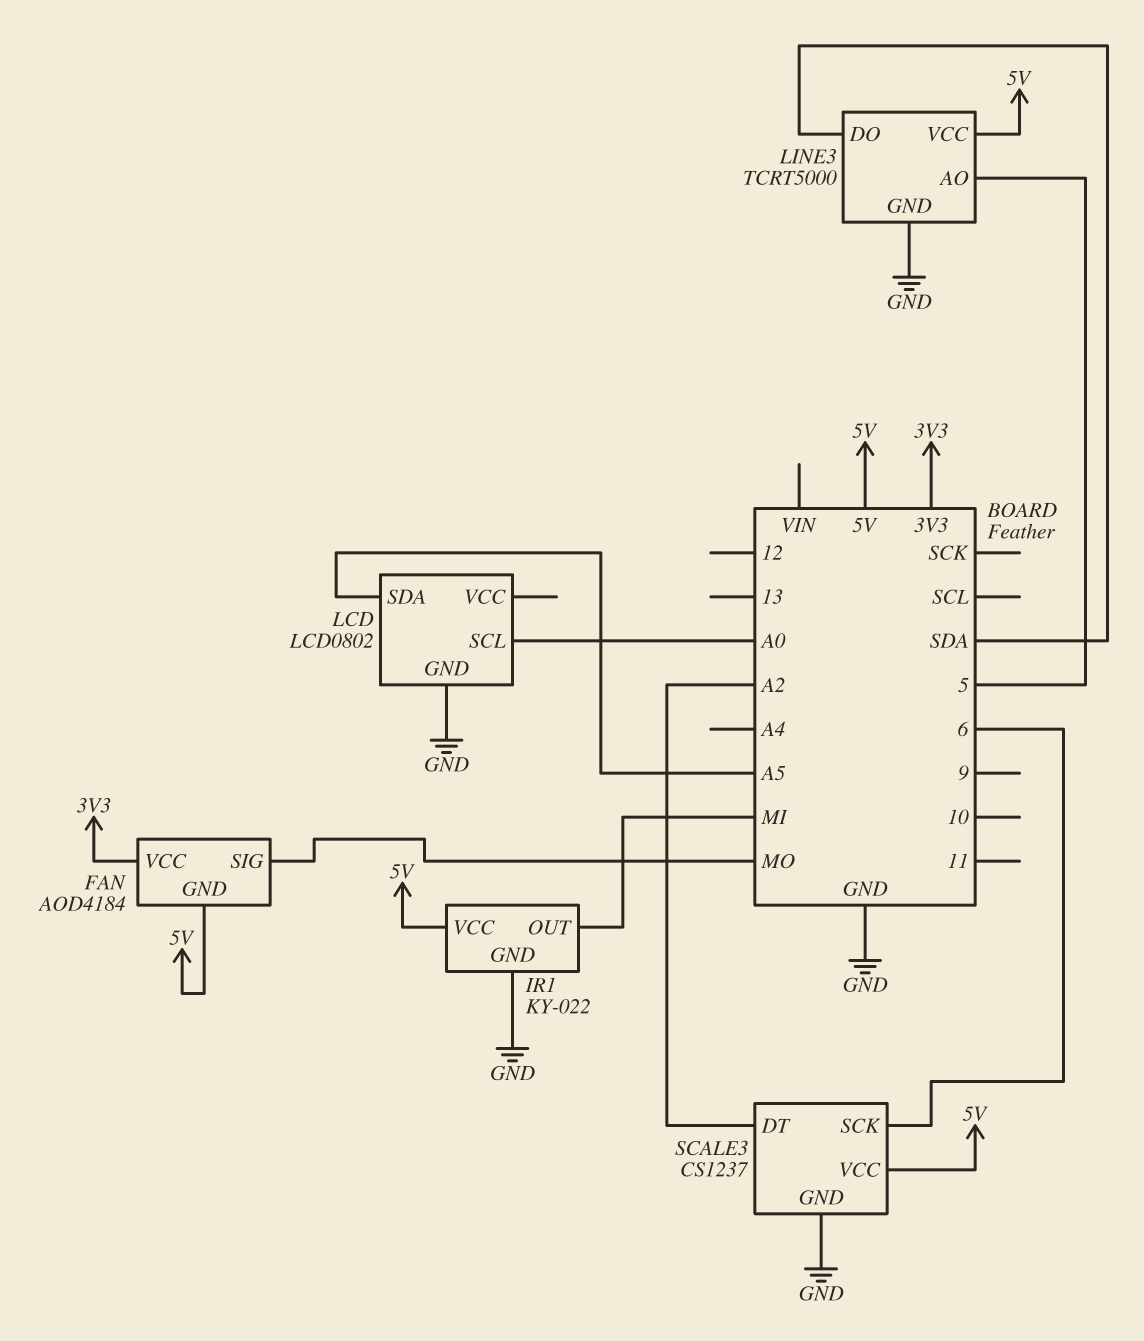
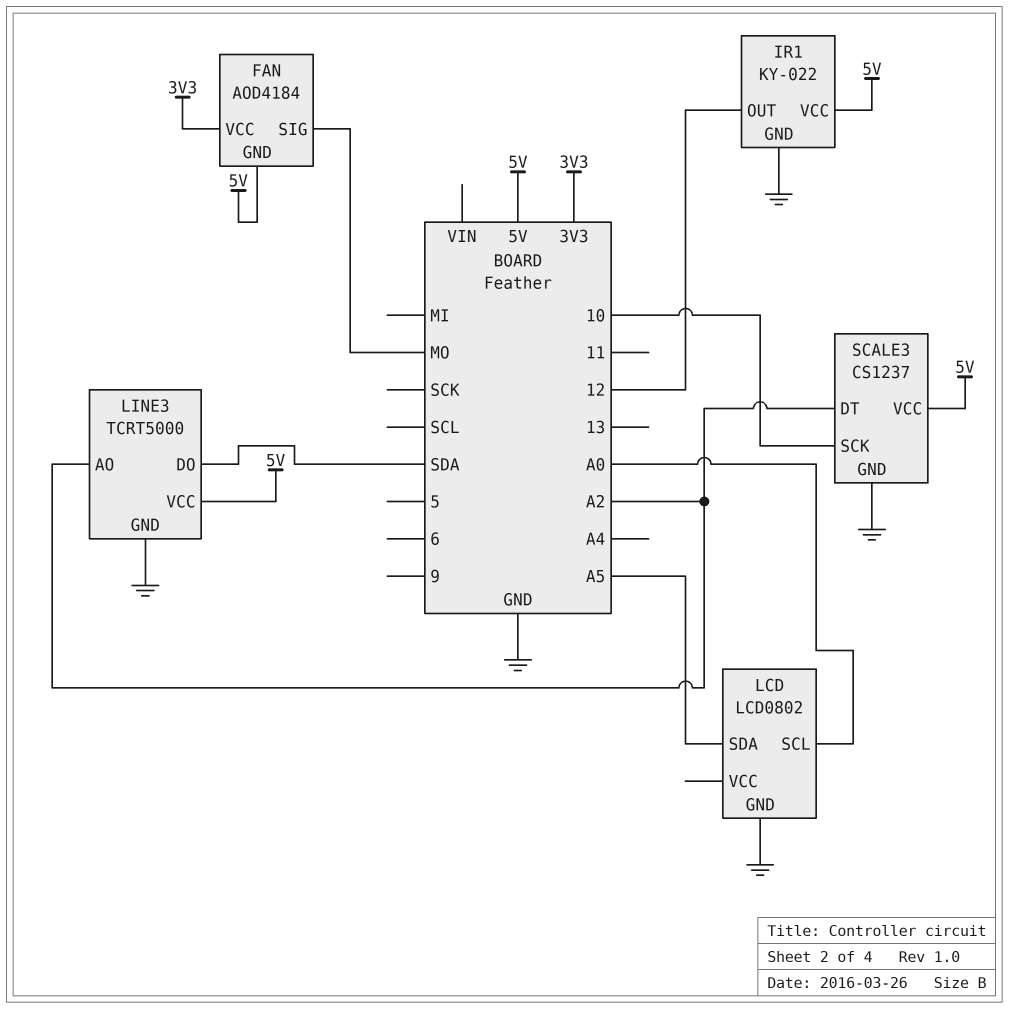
IR1 pin OUT: MI -> 12
LINE3 pin AO: 5 -> A2
SCALE3 pin SCK: 6 -> 10

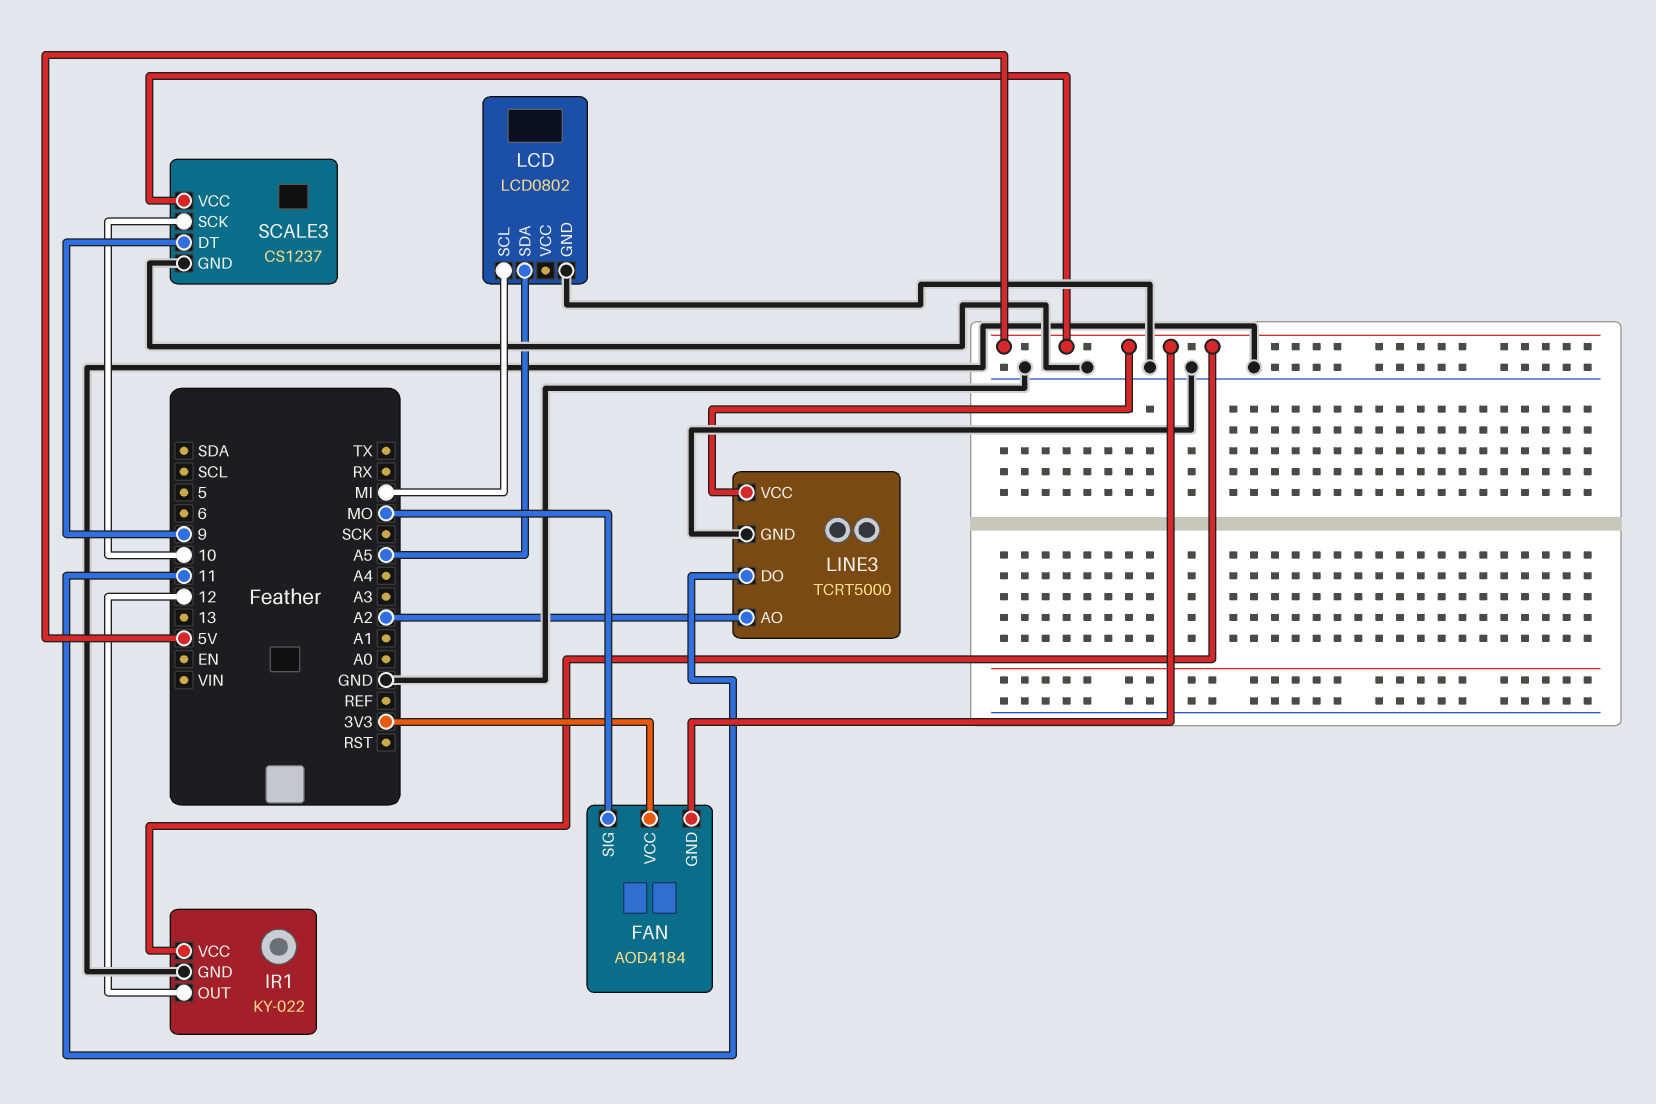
LCD pin SCL: A0 -> MI
LINE3 pin DO: SDA -> 11
SCALE3 pin DT: A2 -> 9

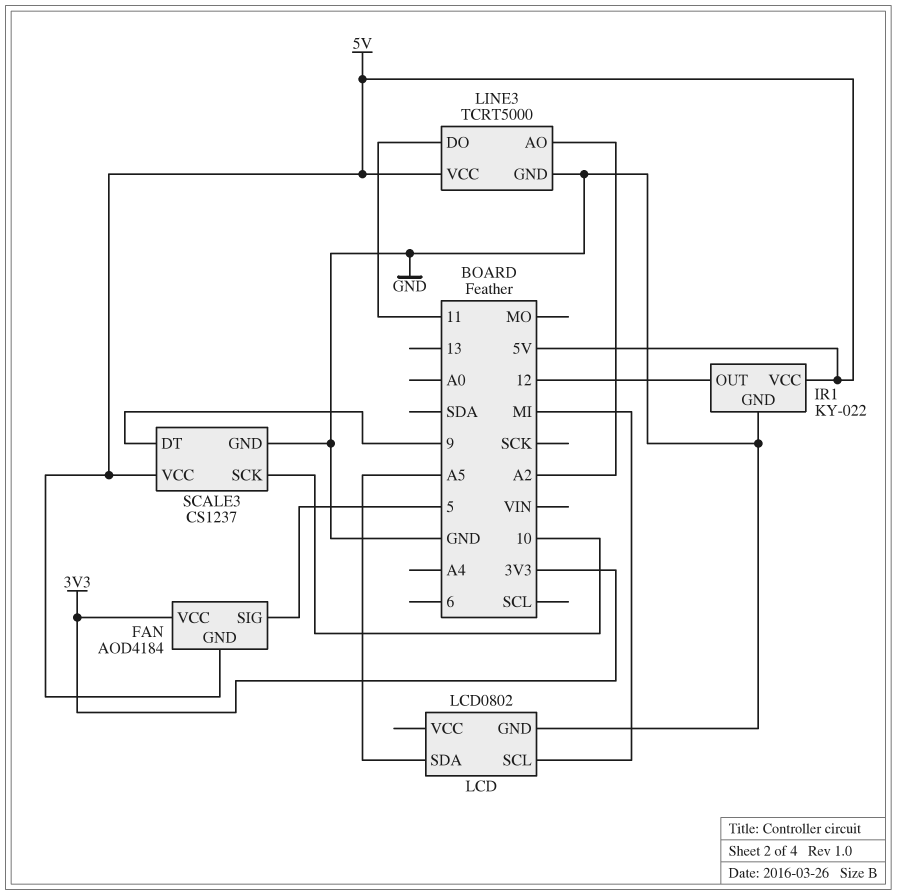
FAN pin SIG: MO -> 5

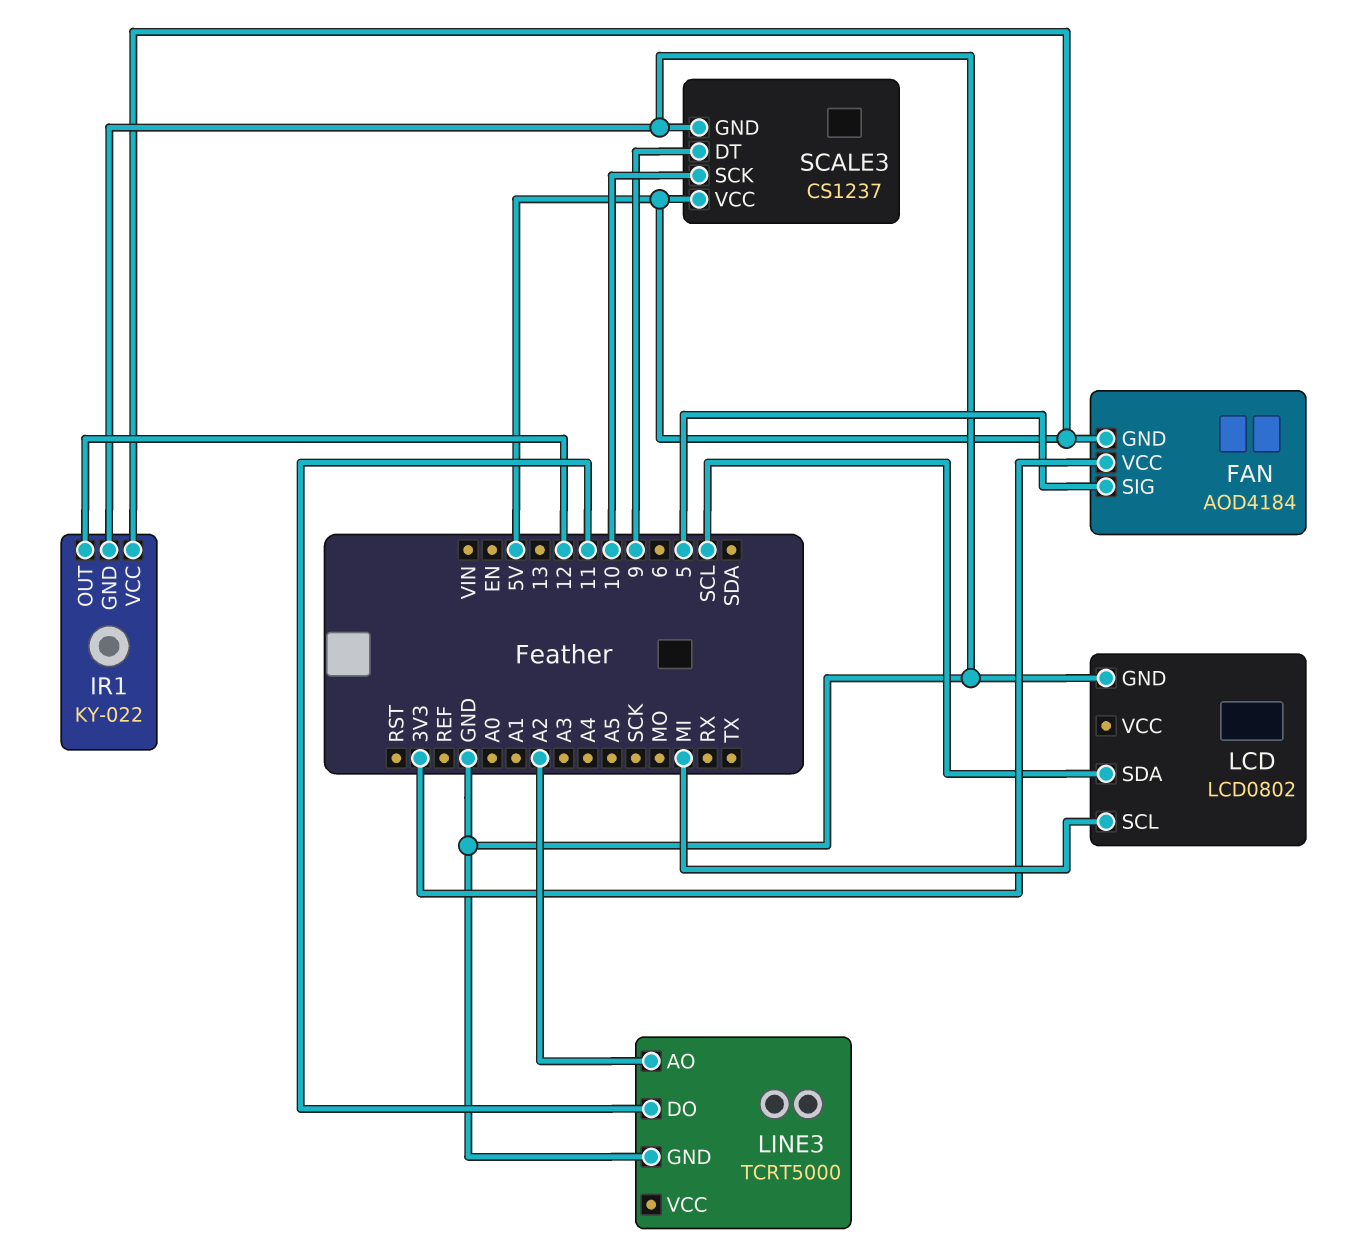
LCD pin SDA: A5 -> SCL
LINE3 pin VCC: 5V -> none

